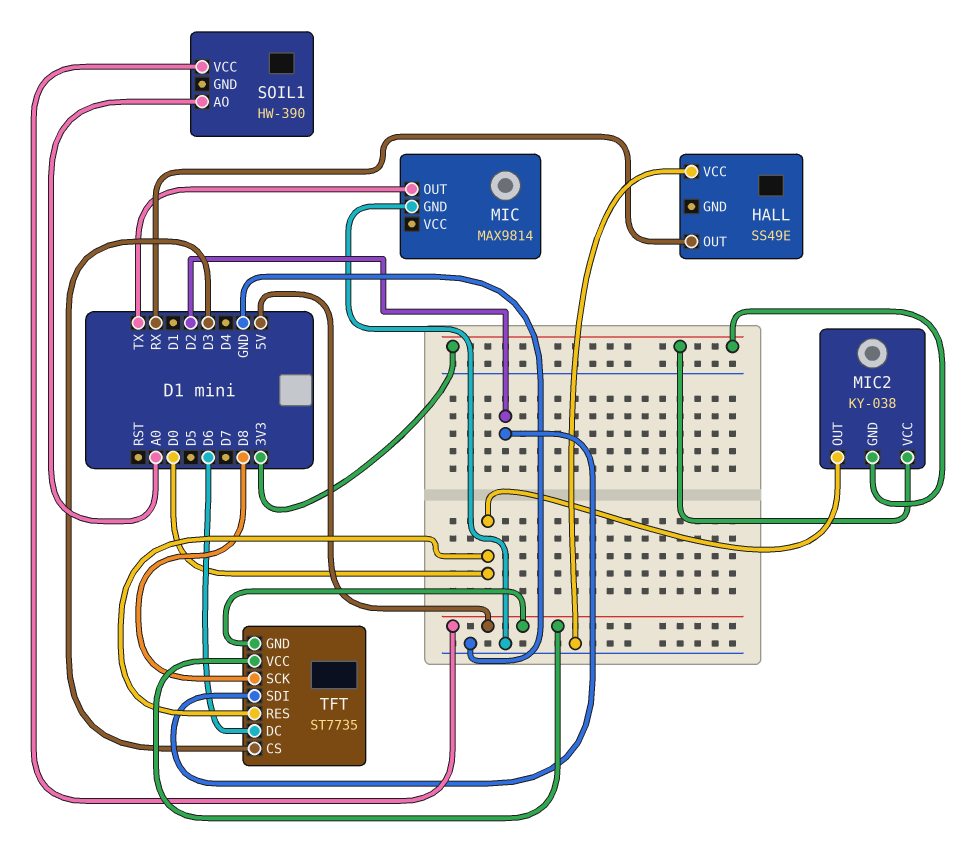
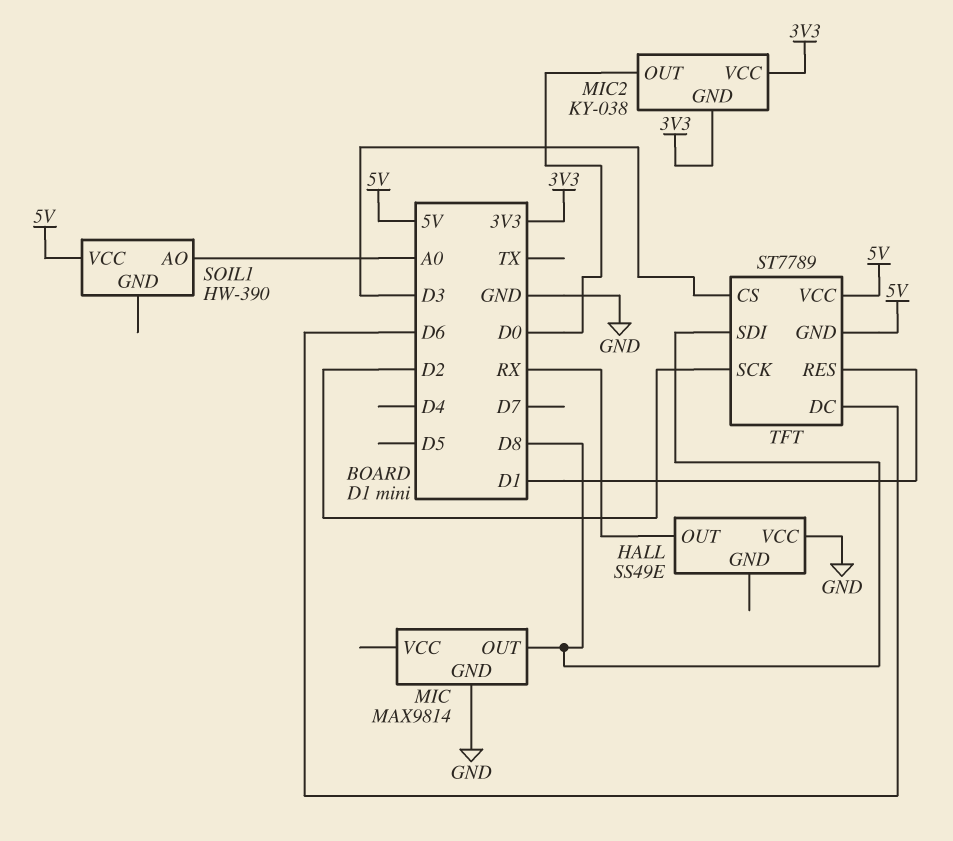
MIC pin OUT: TX -> D8
TFT: ST7735 -> ST7789
TFT pin RES: D0 -> D1
TFT pin SCK: D8 -> D2
TFT pin SDI: D2 -> D8

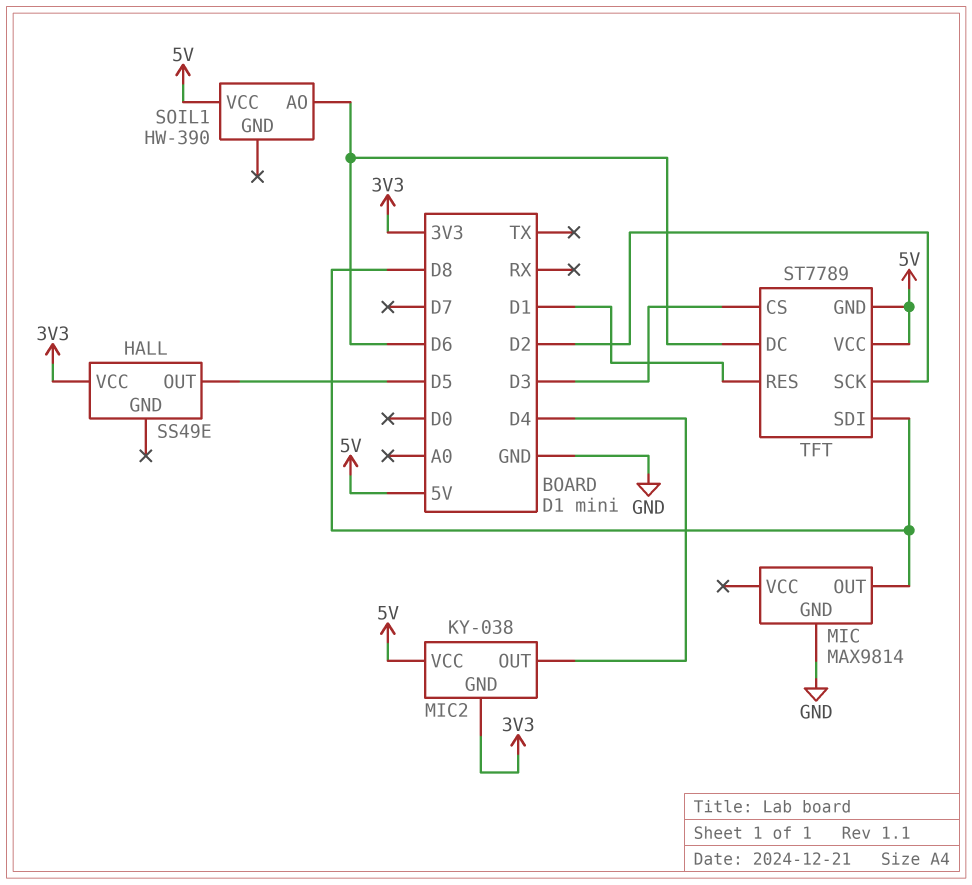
HALL pin OUT: RX -> D5
HALL pin VCC: GND -> 3V3
MIC2 pin OUT: D0 -> D4
MIC2 pin VCC: 3V3 -> 5V
SOIL1 pin AO: A0 -> D6

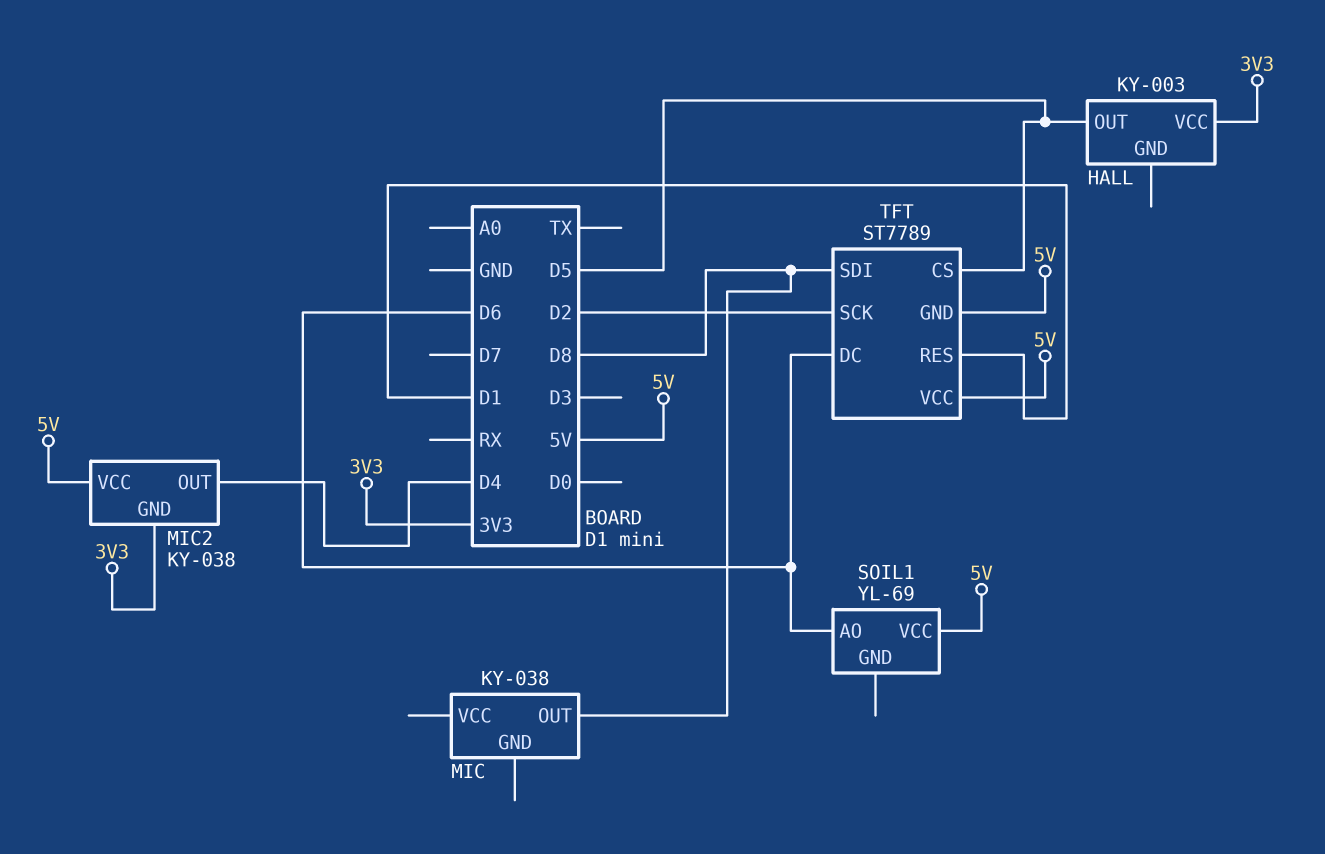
HALL: SS49E -> KY-003
MIC: MAX9814 -> KY-038
MIC pin GND: GND -> none
SOIL1: HW-390 -> YL-69
TFT pin CS: D3 -> D5

